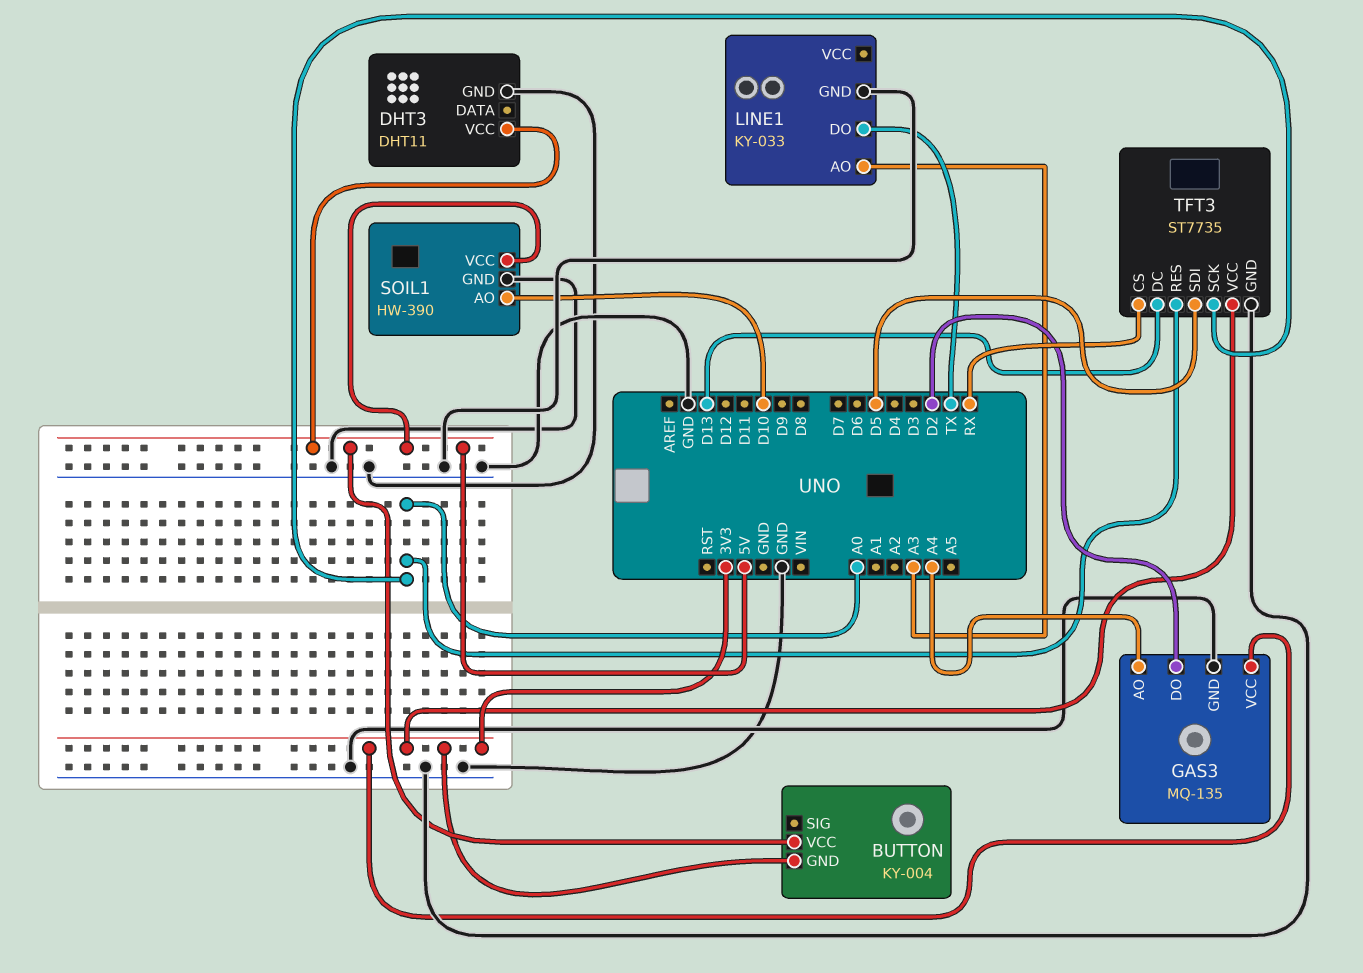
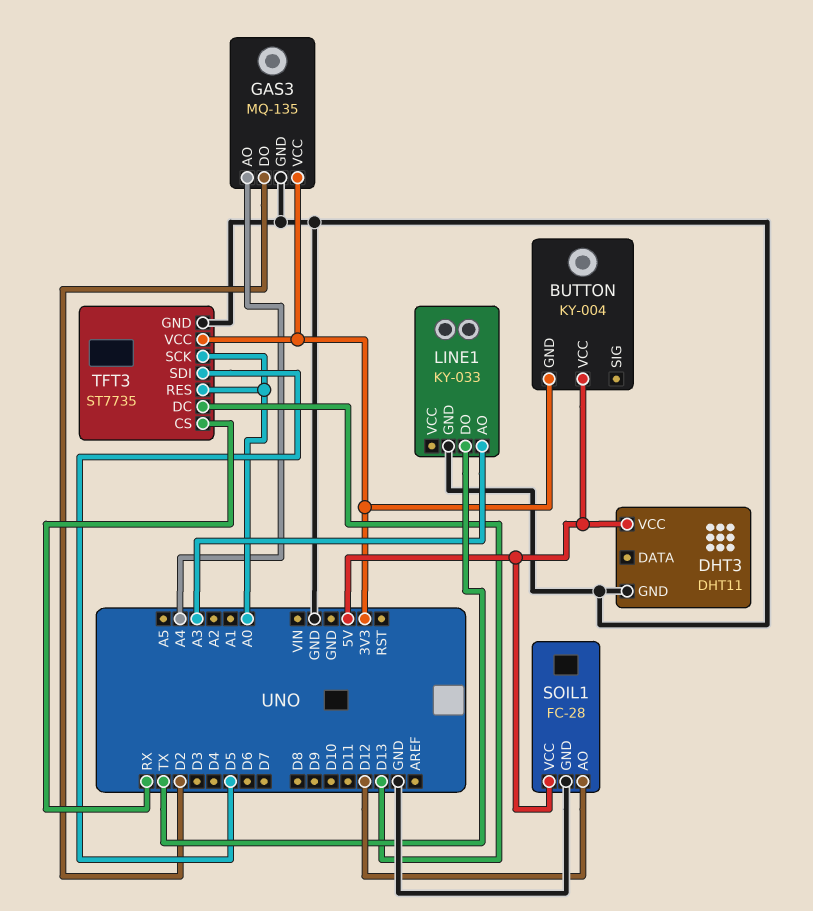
SOIL1: HW-390 -> FC-28
SOIL1 pin AO: D10 -> D12

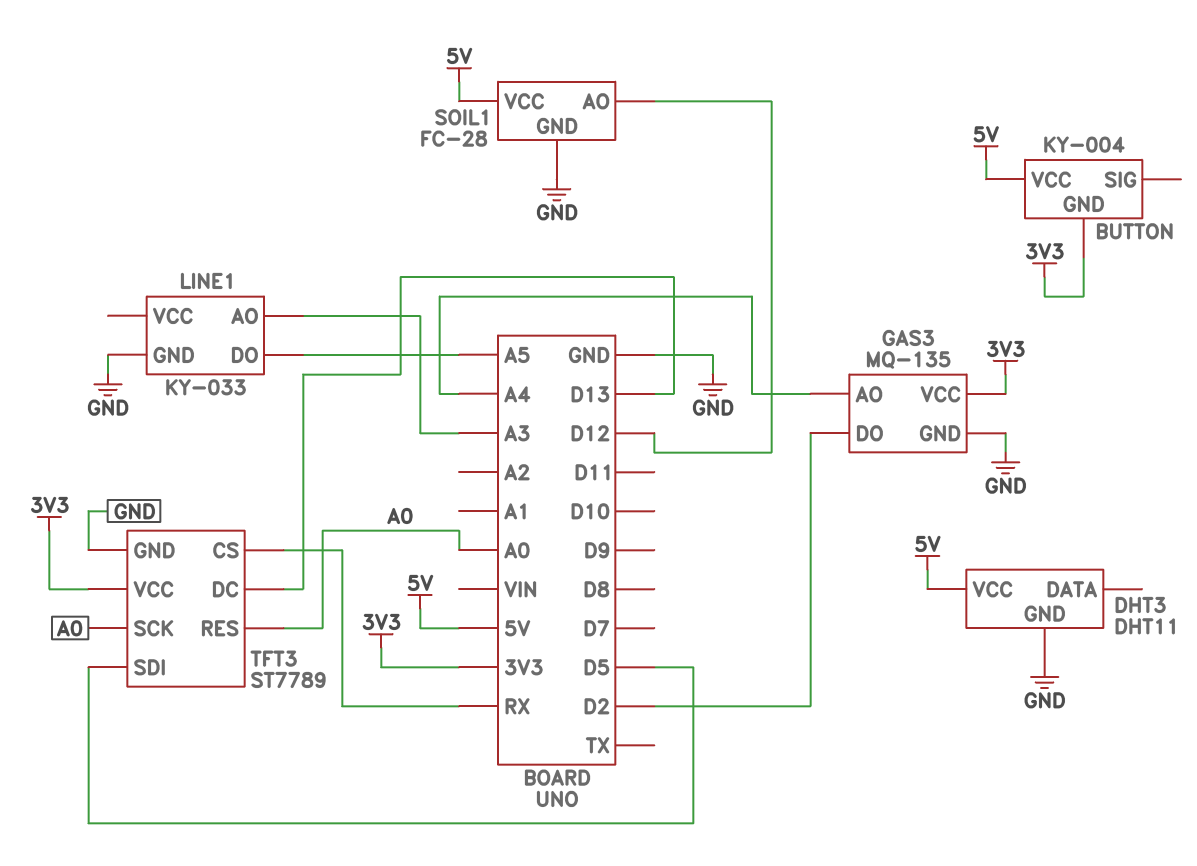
LINE1 pin DO: TX -> A5
TFT3: ST7735 -> ST7789

